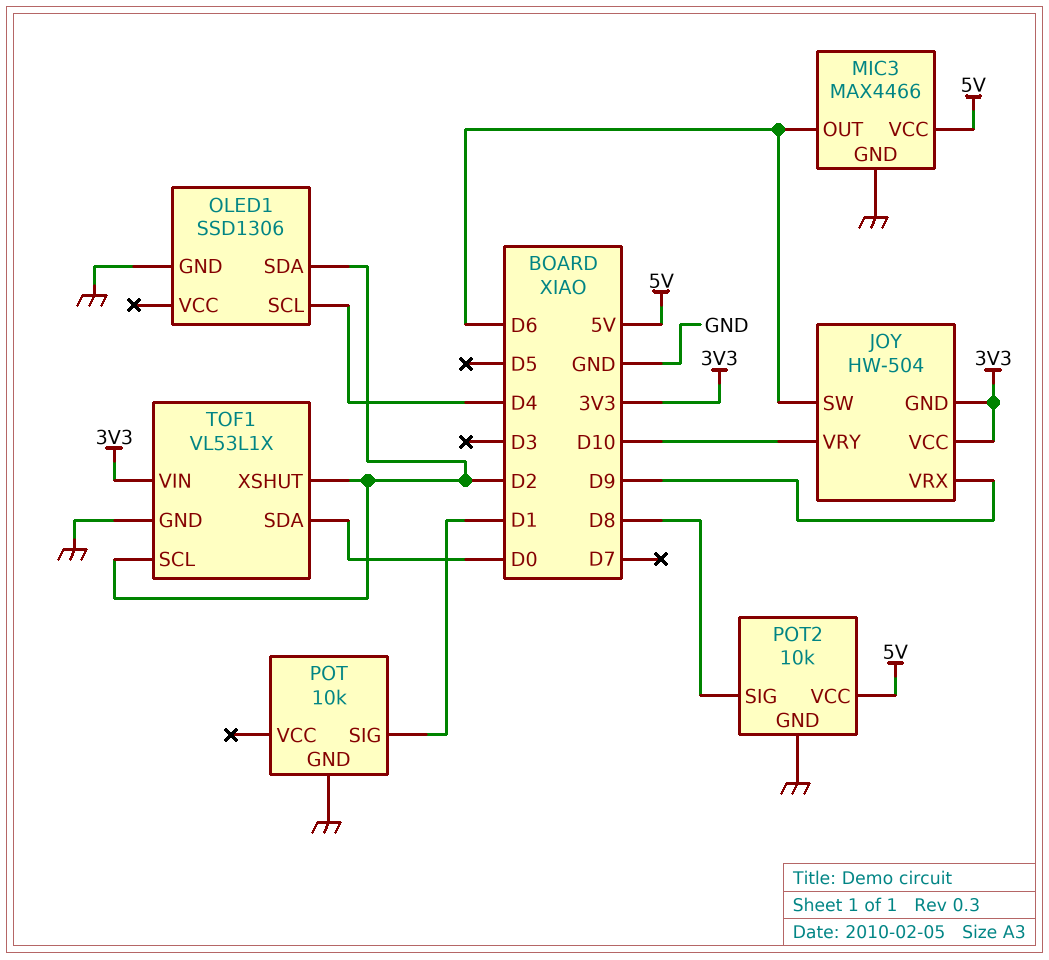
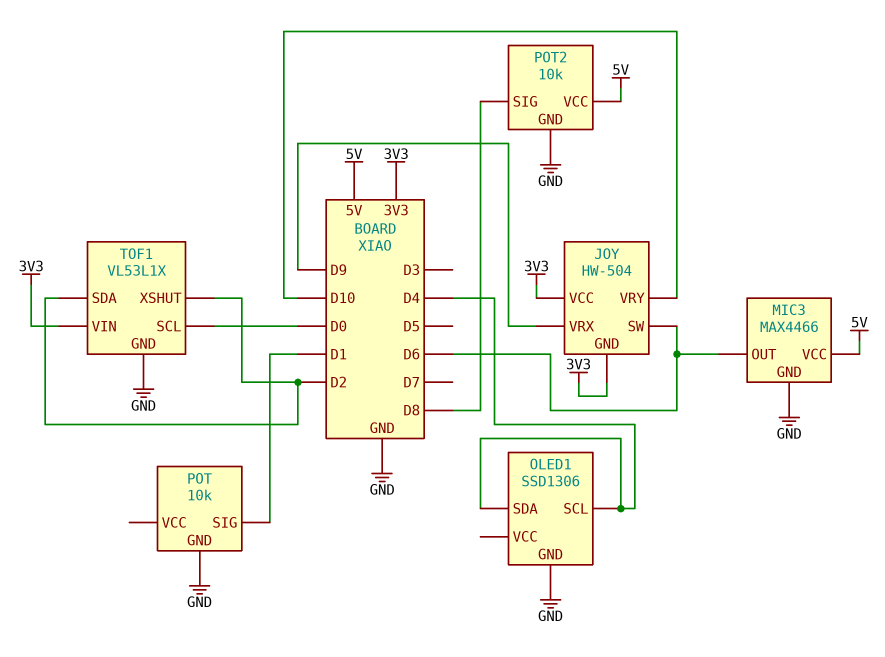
OLED1 pin SDA: D2 -> D4
TOF1 pin SCL: D2 -> D0
TOF1 pin SDA: D0 -> D2

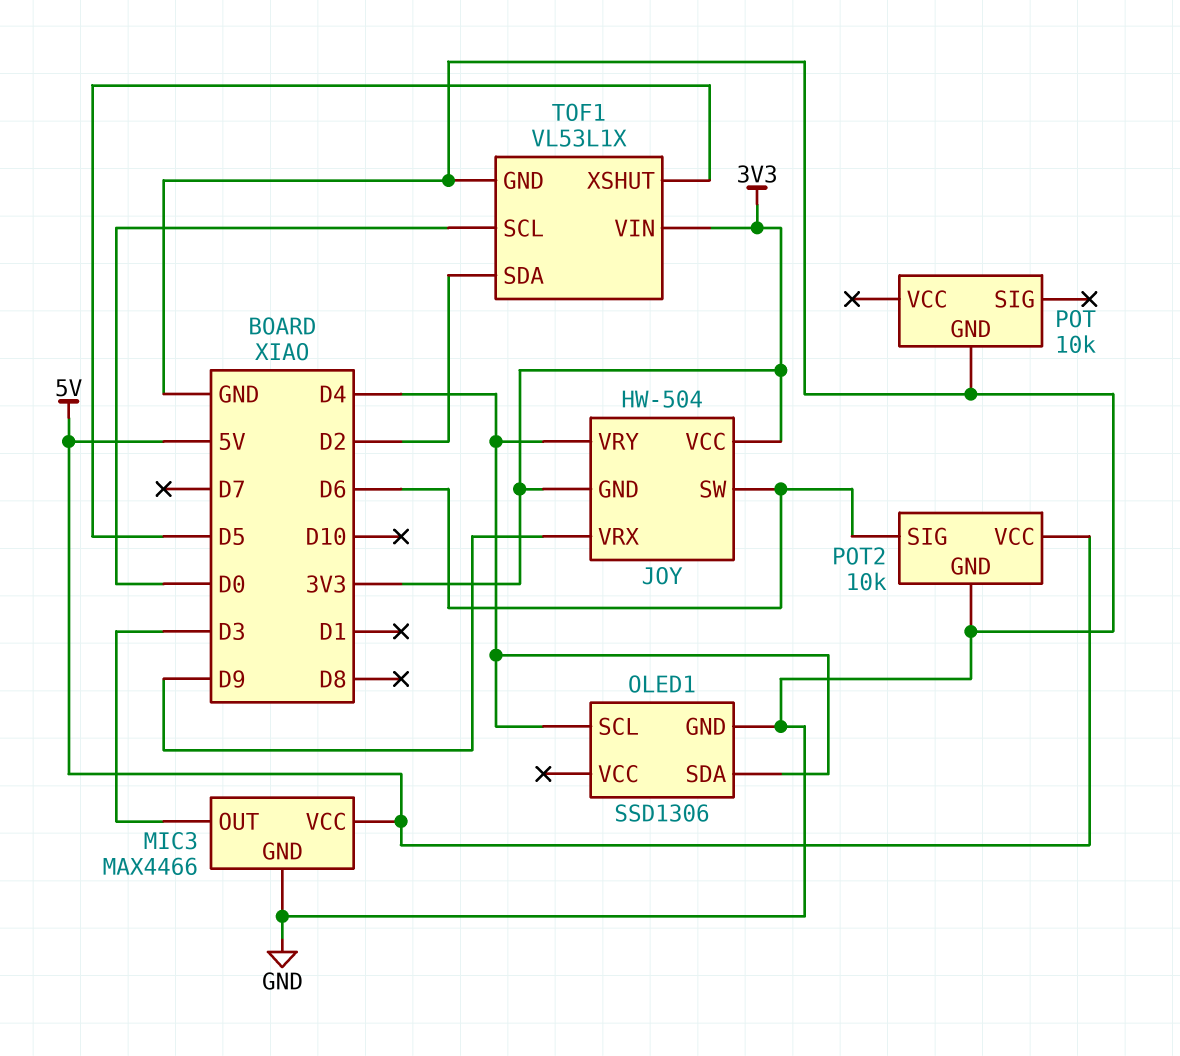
JOY pin VRY: D10 -> D4
MIC3 pin OUT: D6 -> D3
POT pin SIG: D1 -> none
POT2 pin SIG: D8 -> D6
TOF1 pin XSHUT: D2 -> D5

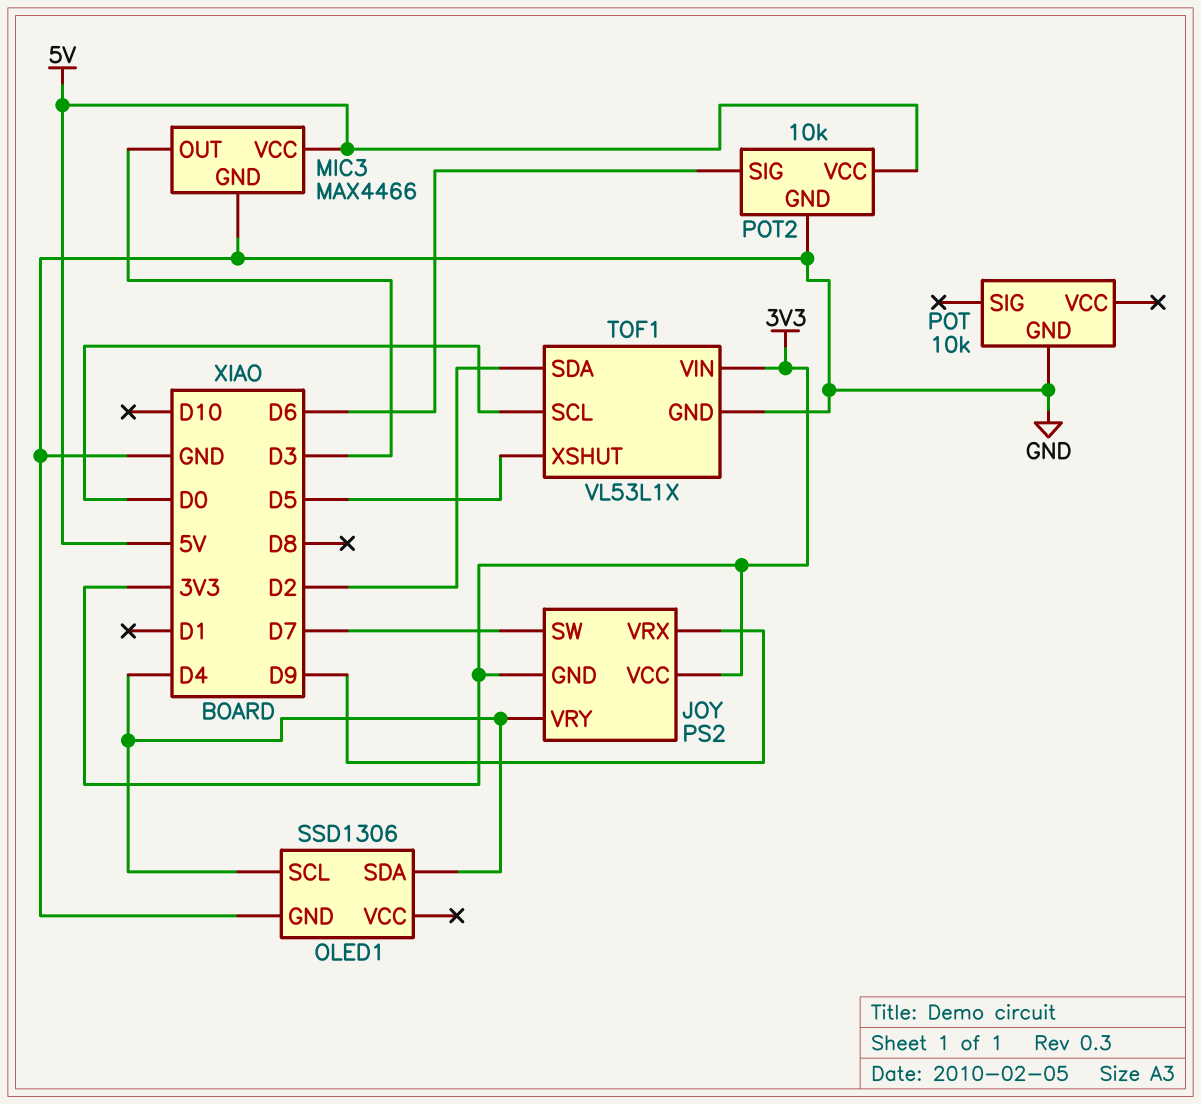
JOY: HW-504 -> PS2
JOY pin SW: D6 -> D7

